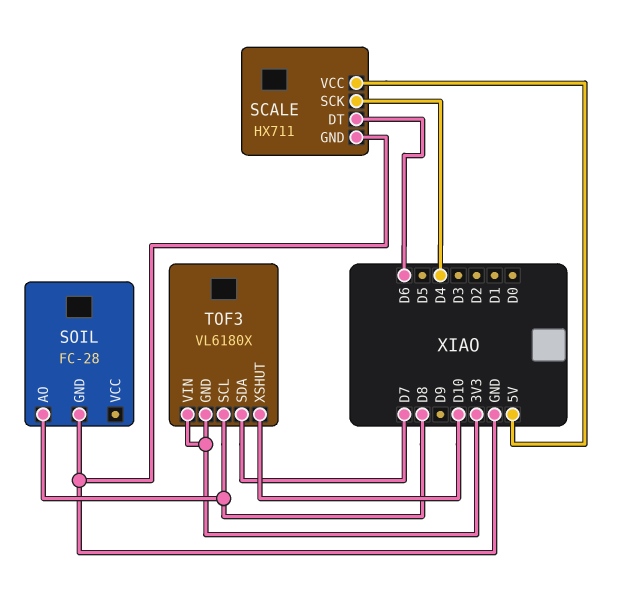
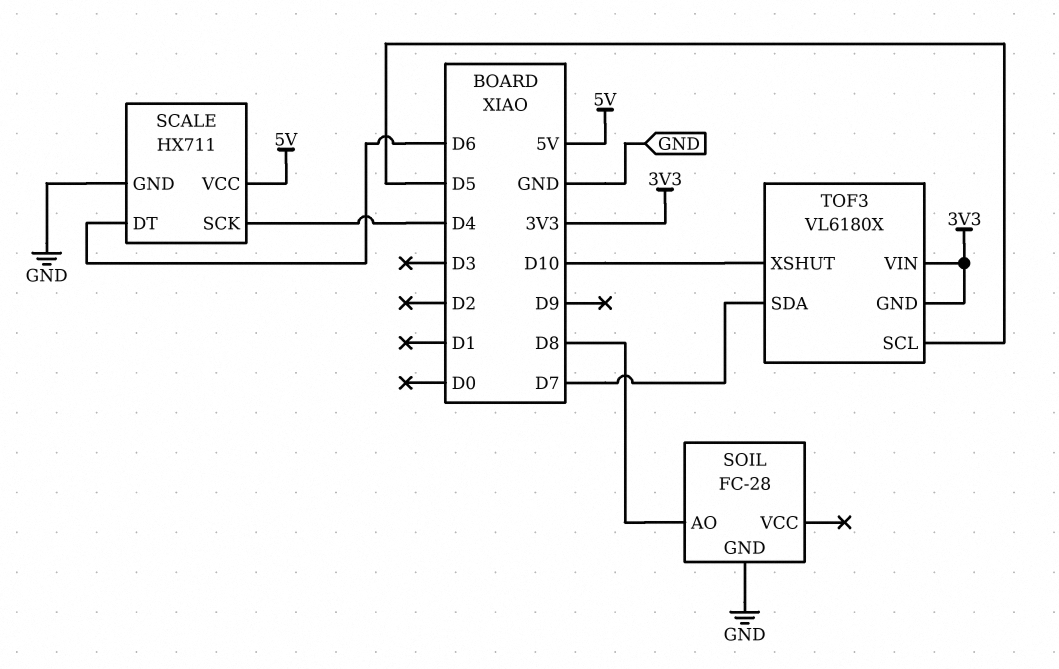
TOF3 pin SCL: D8 -> D5

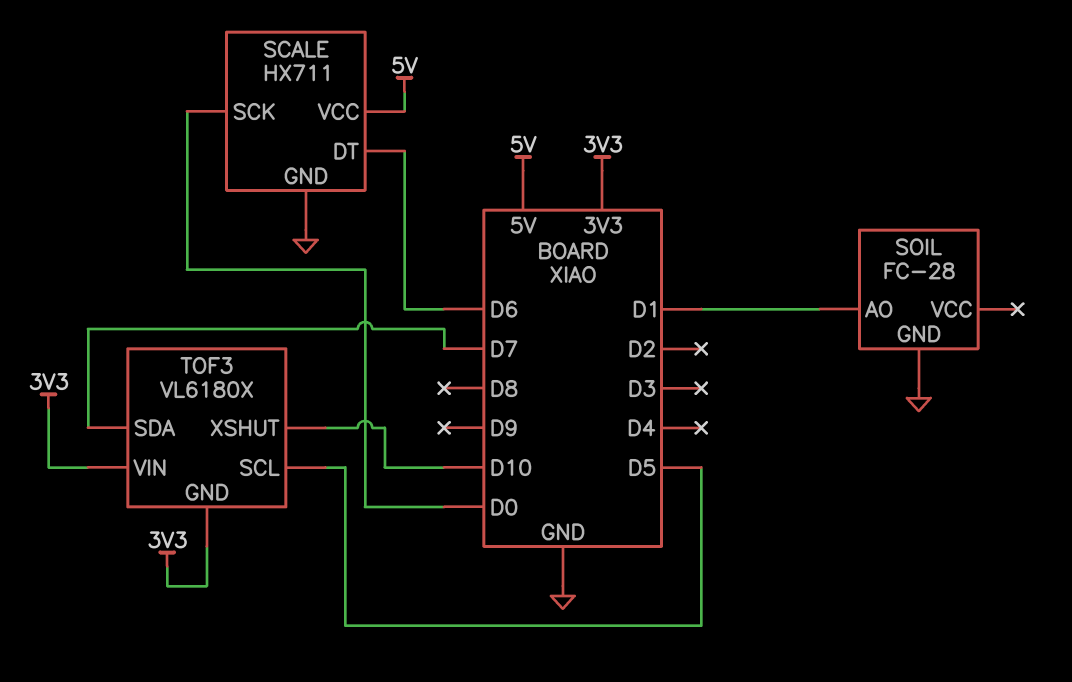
SCALE pin SCK: D4 -> D0
SOIL pin AO: D8 -> D1

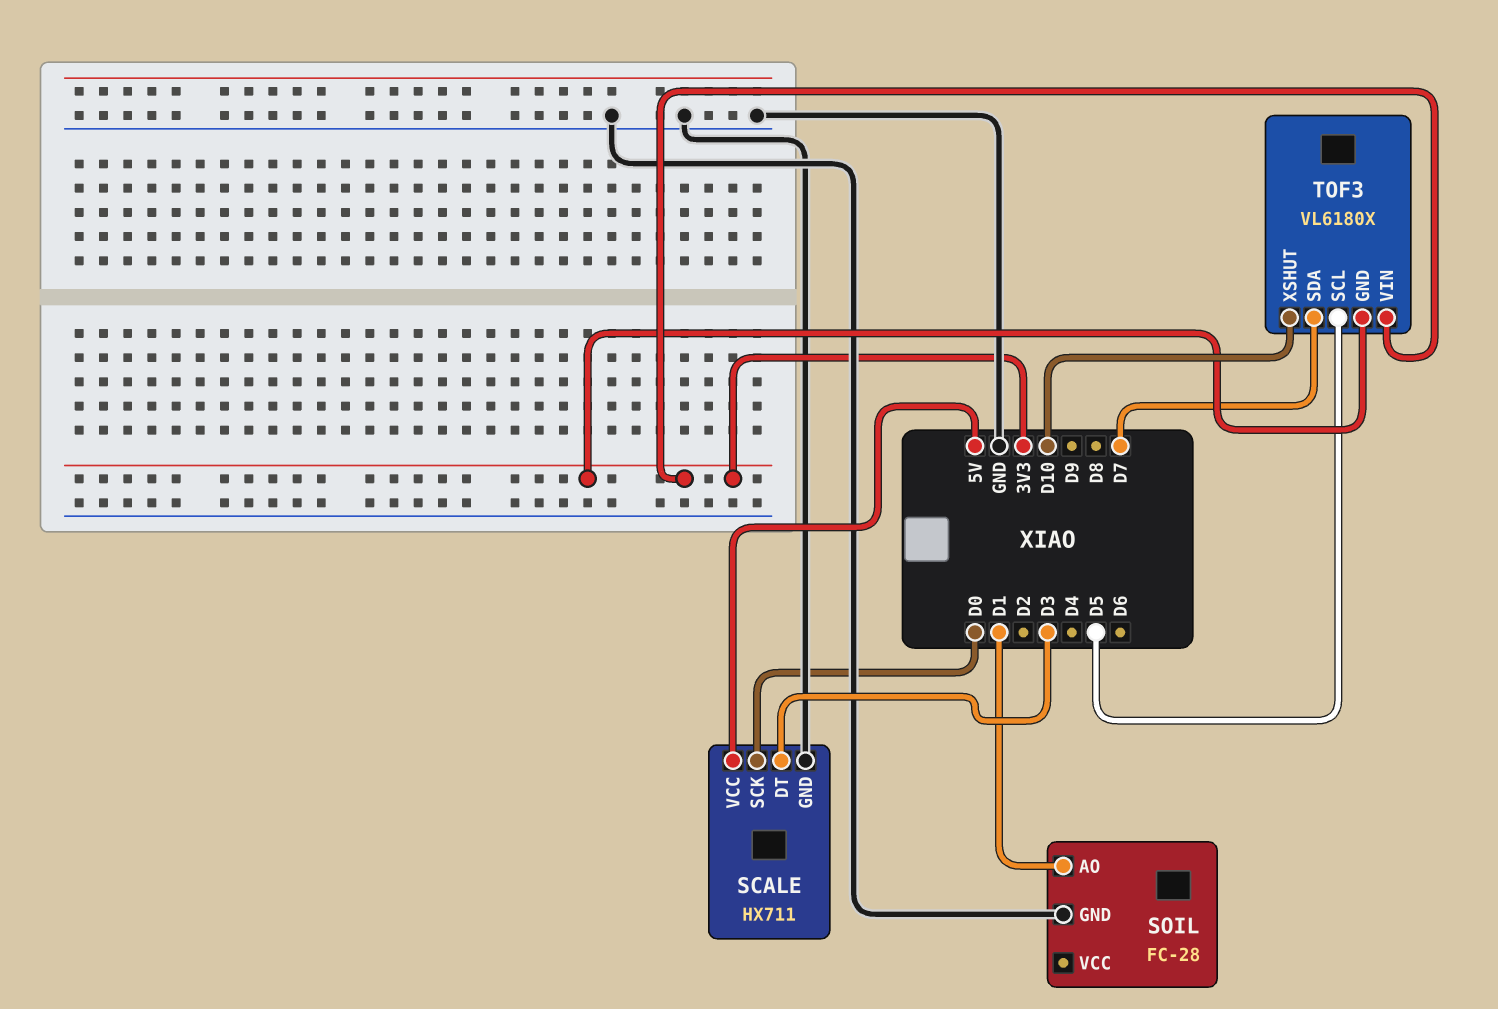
SCALE pin DT: D6 -> D3

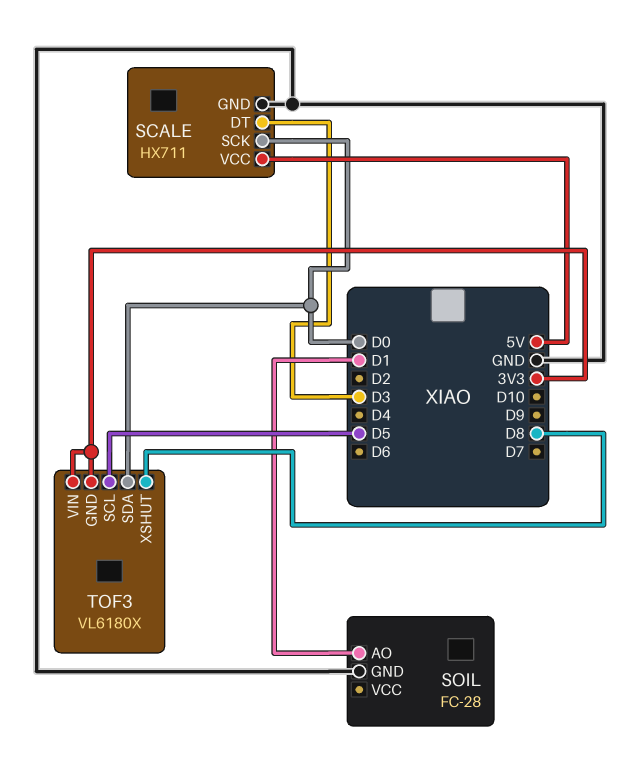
TOF3 pin SDA: D7 -> D0
TOF3 pin XSHUT: D10 -> D8

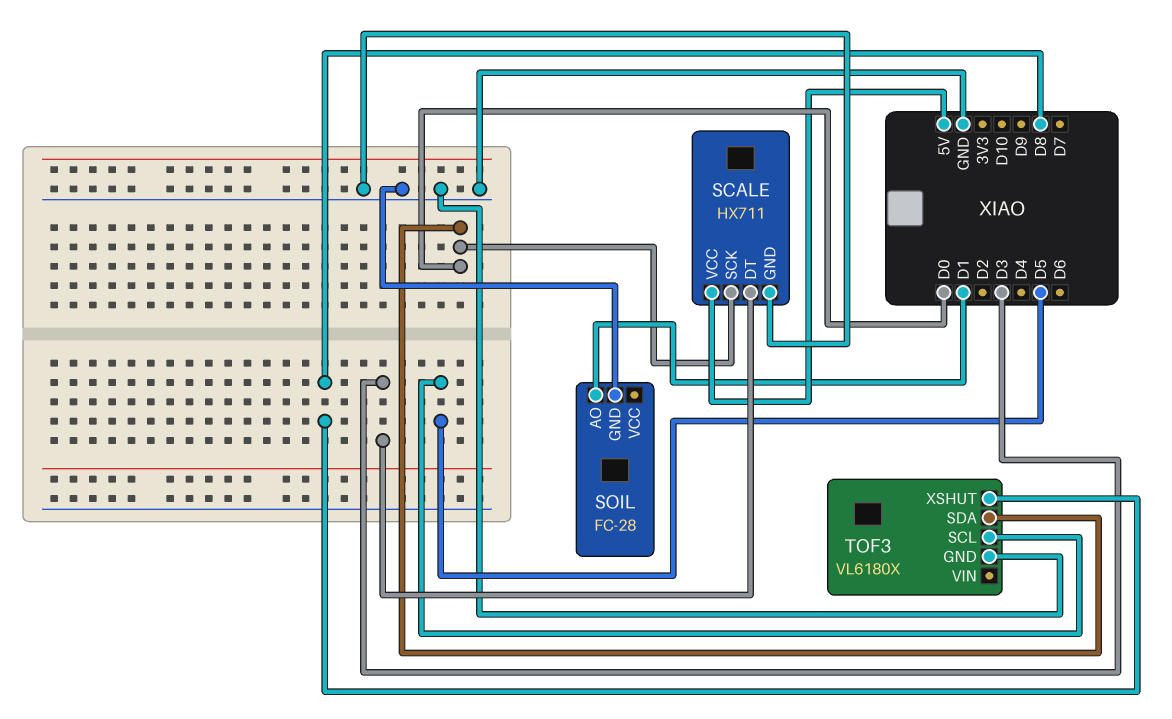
TOF3 pin GND: 3V3 -> GND
TOF3 pin VIN: 3V3 -> none

